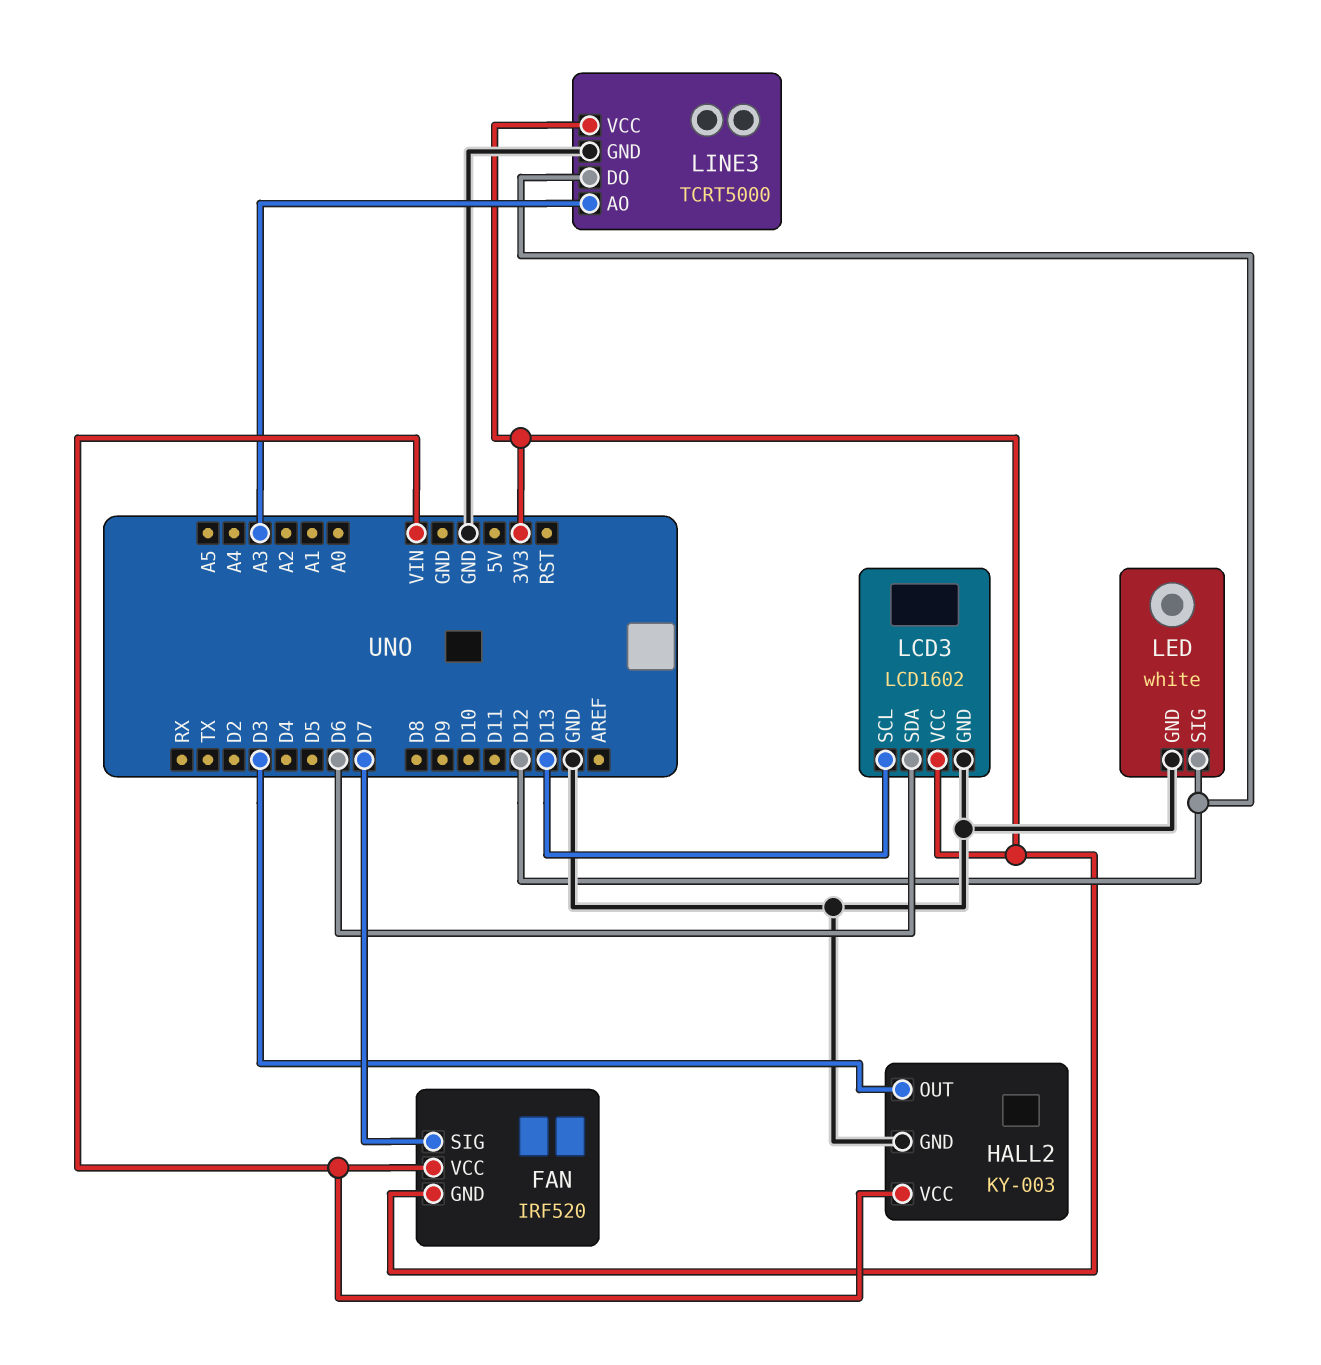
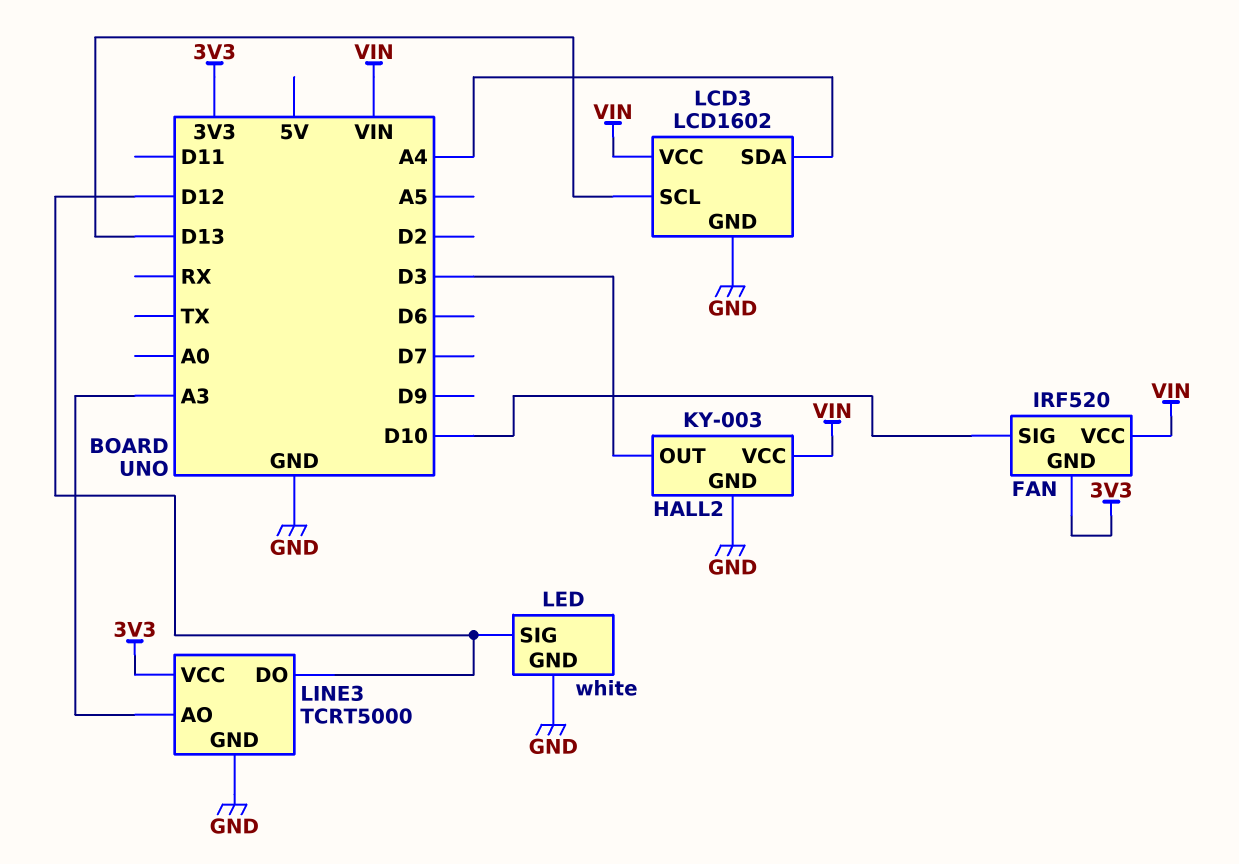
FAN pin SIG: D7 -> D10
LCD3 pin SDA: D6 -> A4
LCD3 pin VCC: 3V3 -> VIN

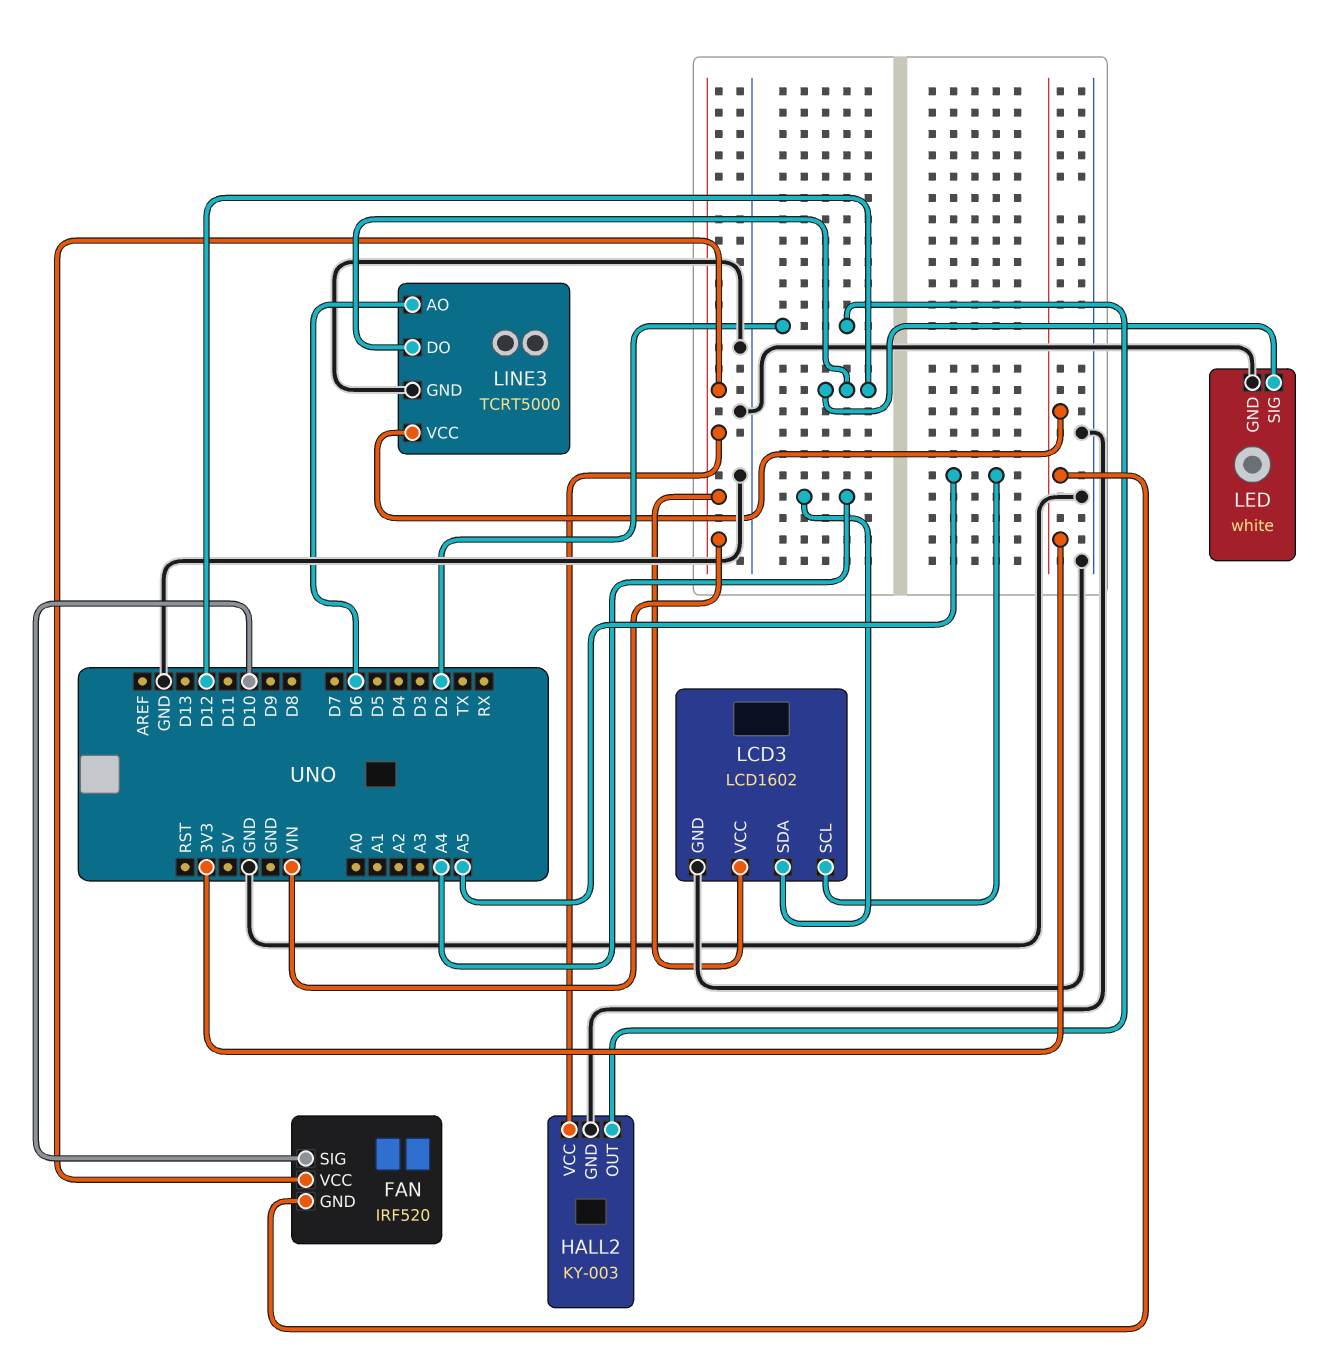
HALL2 pin OUT: D3 -> D2
LCD3 pin SCL: D13 -> A5
LINE3 pin AO: A3 -> D6

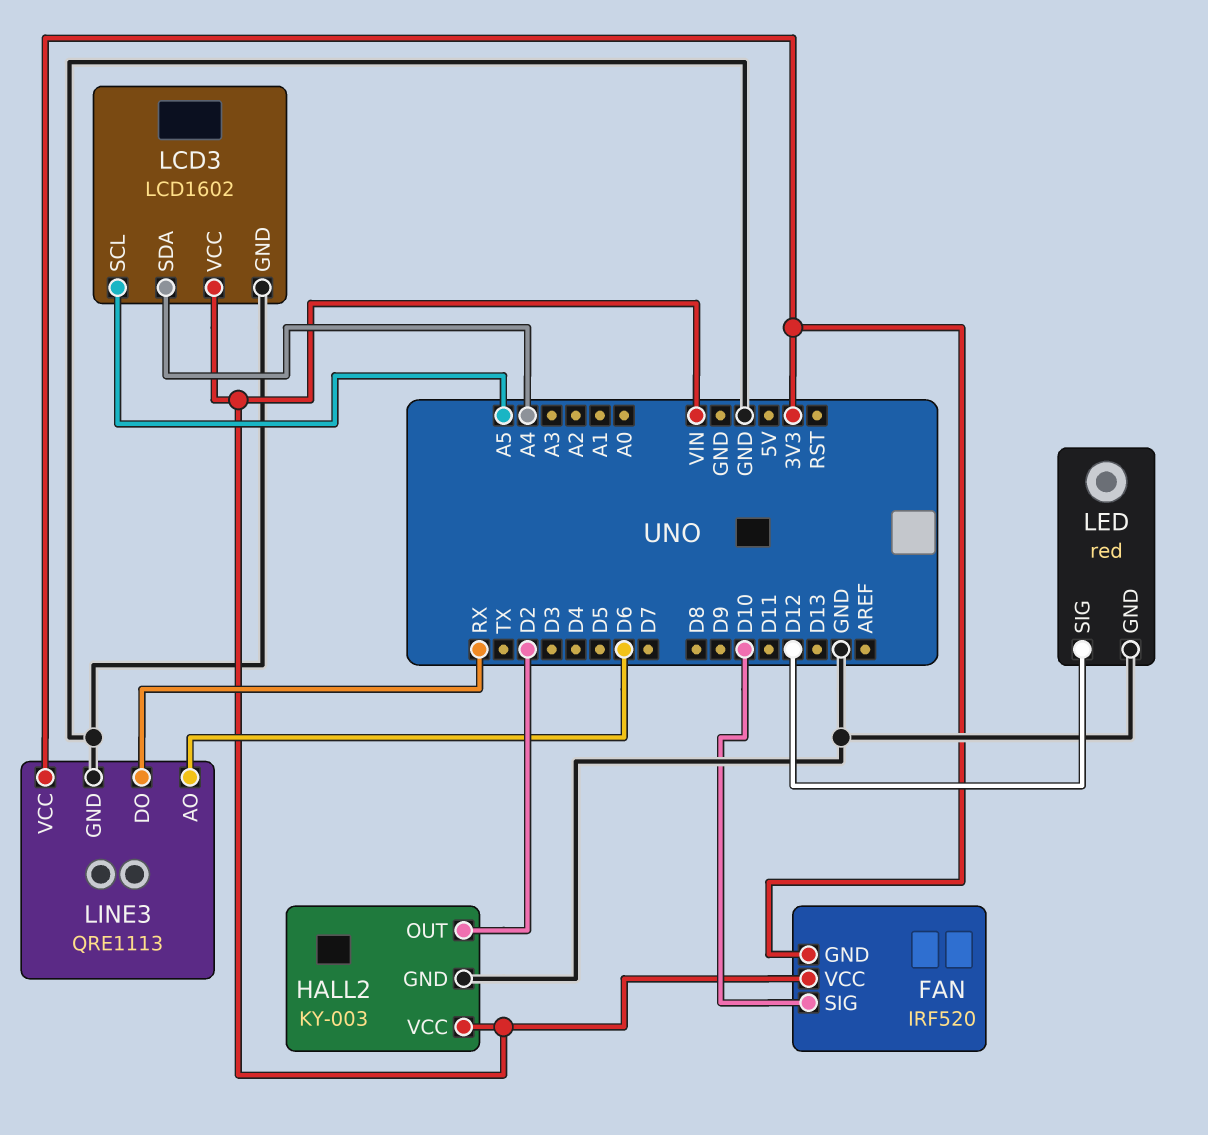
LED: white -> red
LINE3: TCRT5000 -> QRE1113
LINE3 pin DO: D12 -> RX

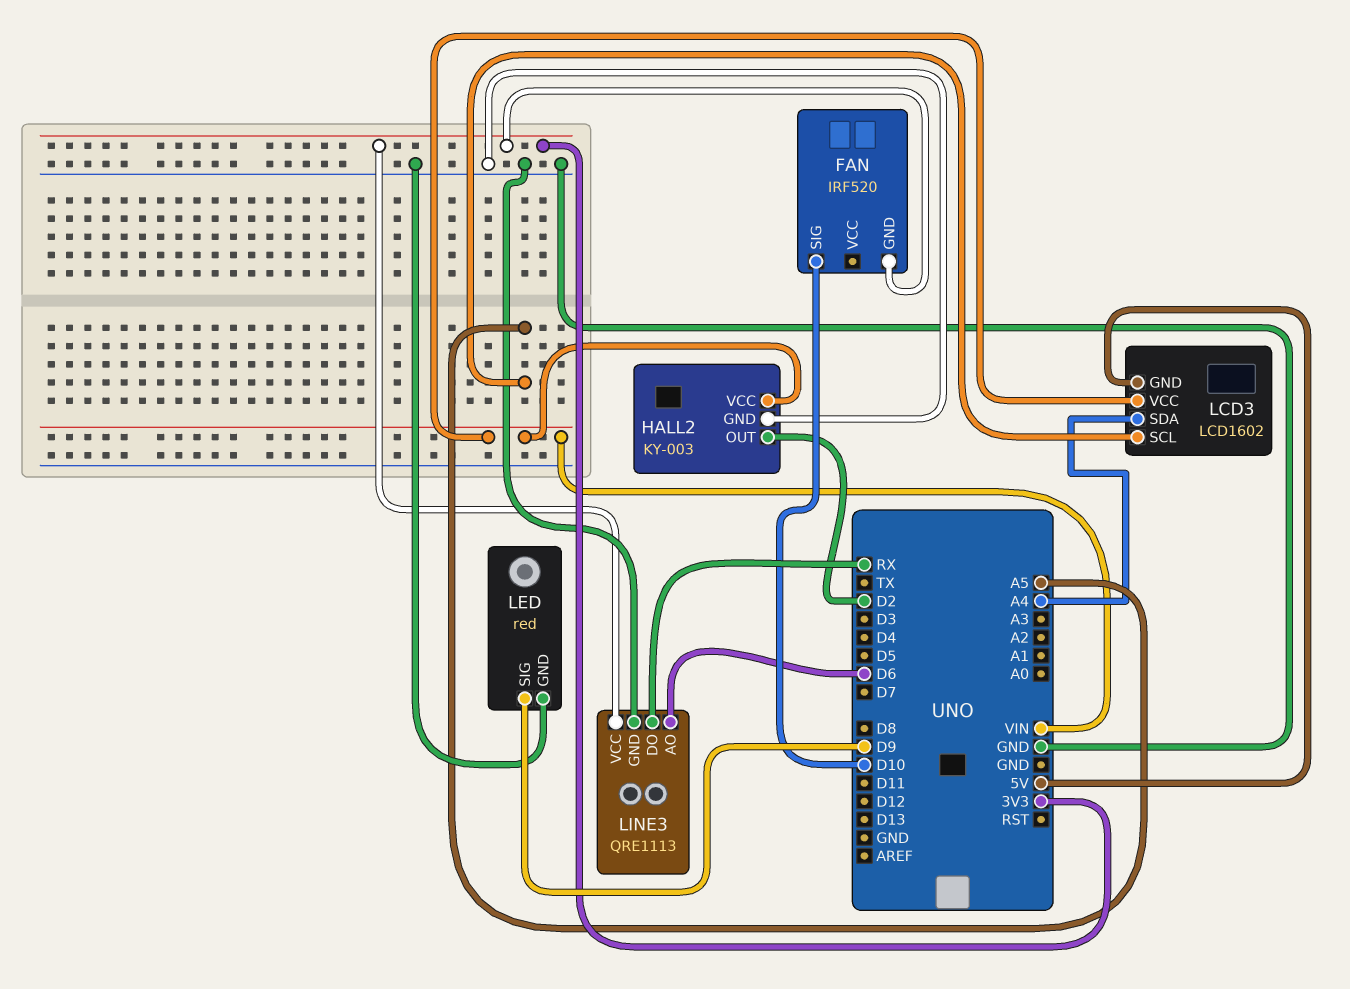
FAN pin VCC: VIN -> none
LCD3 pin GND: GND -> 5V
LED pin SIG: D12 -> D9

